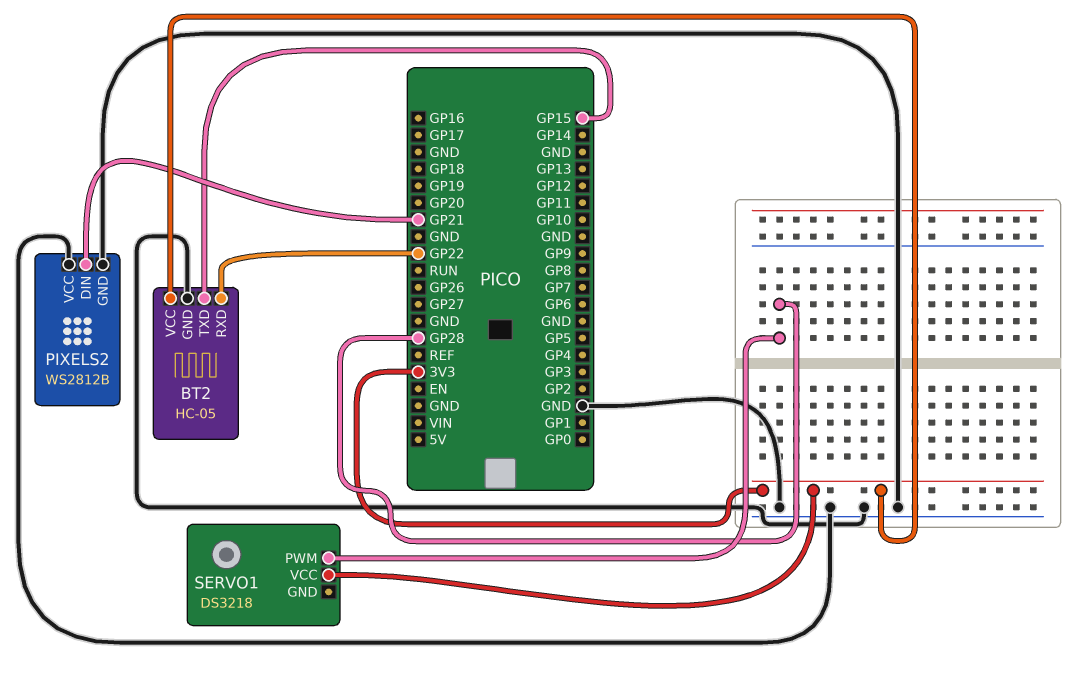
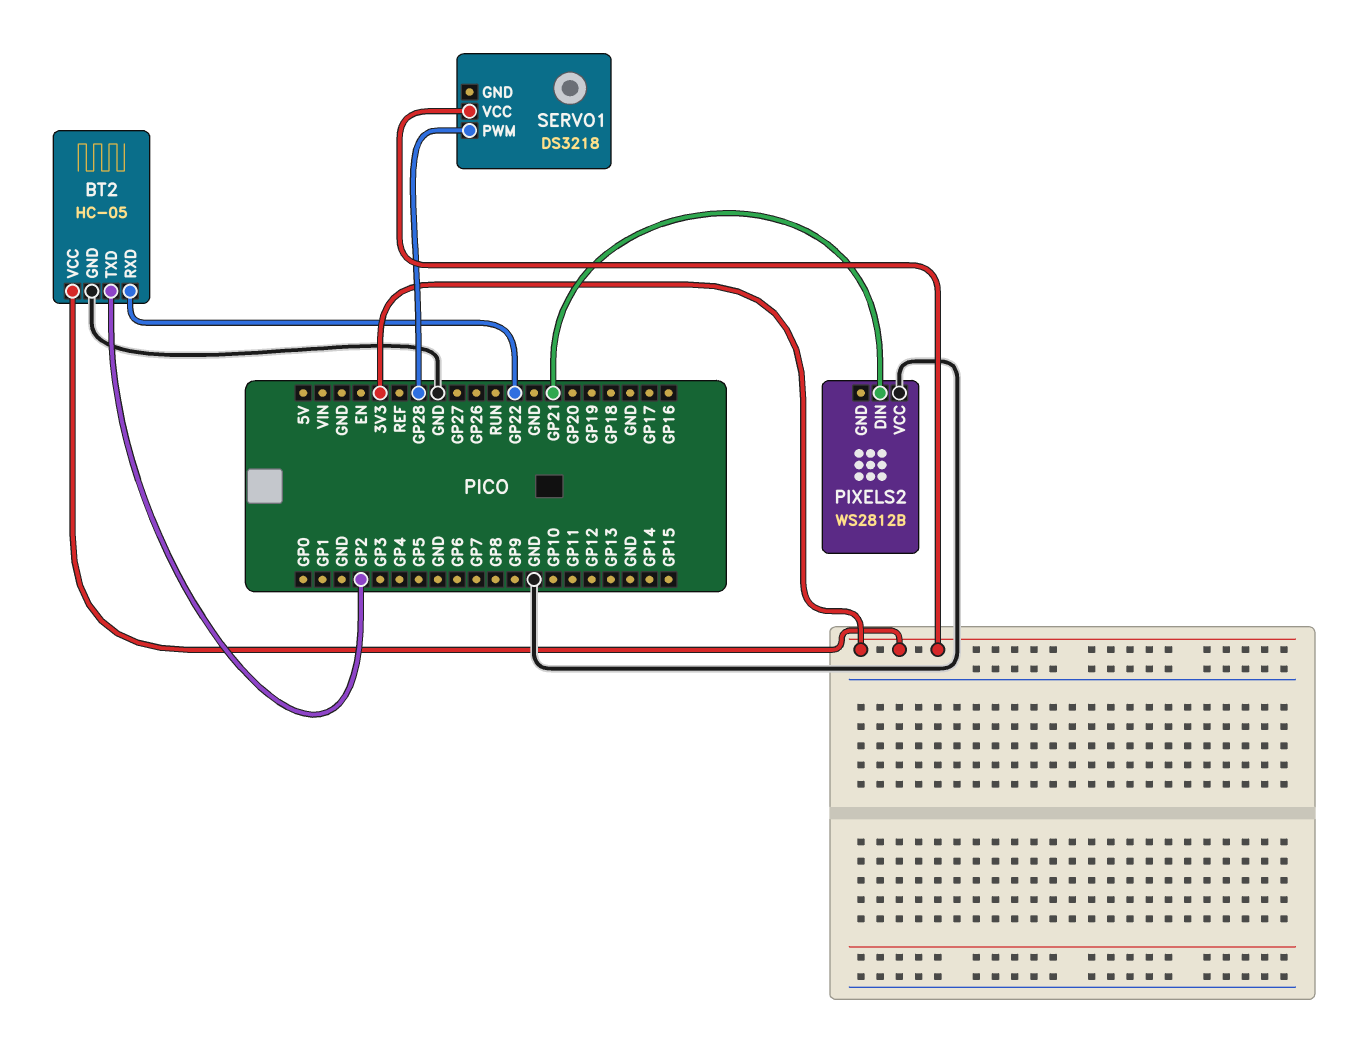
BT2 pin TXD: GP15 -> GP2
PIXELS2 pin GND: GND -> none

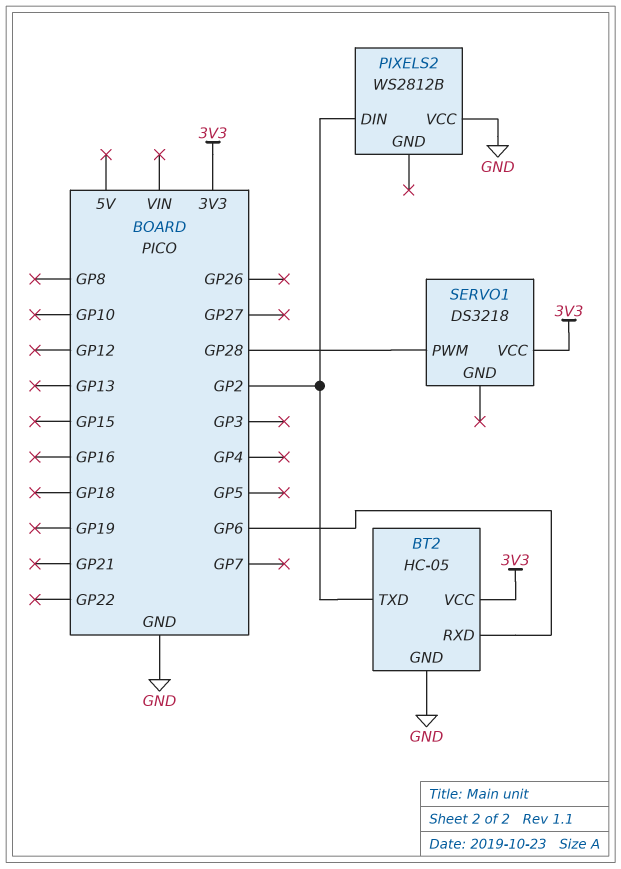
BT2 pin RXD: GP22 -> GP6
PIXELS2 pin DIN: GP21 -> GP2

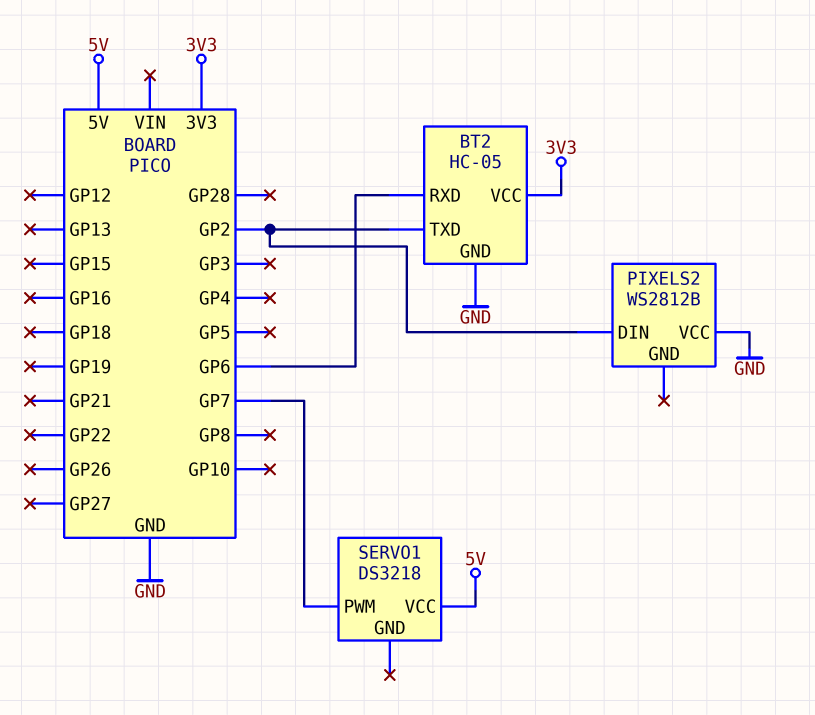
SERVO1 pin PWM: GP28 -> GP7
SERVO1 pin VCC: 3V3 -> 5V

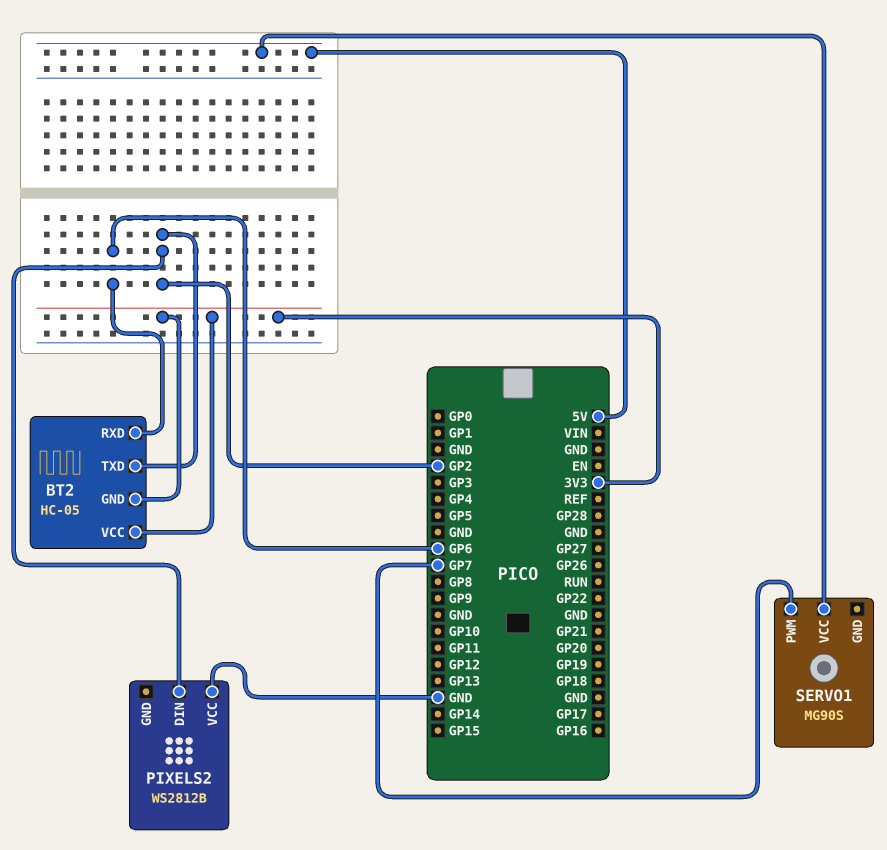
BT2 pin GND: GND -> 3V3
SERVO1: DS3218 -> MG90S

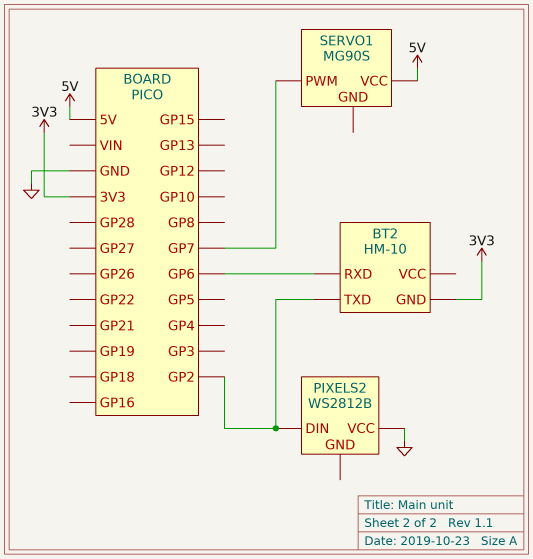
BT2: HC-05 -> HM-10
BT2 pin VCC: 3V3 -> none

